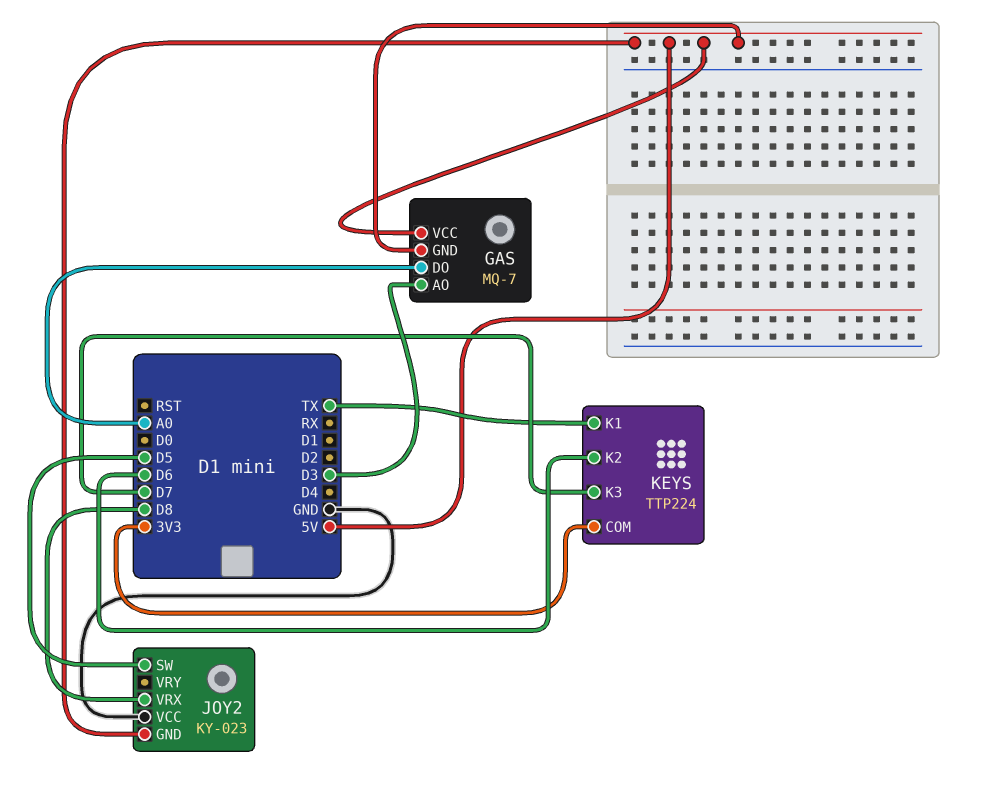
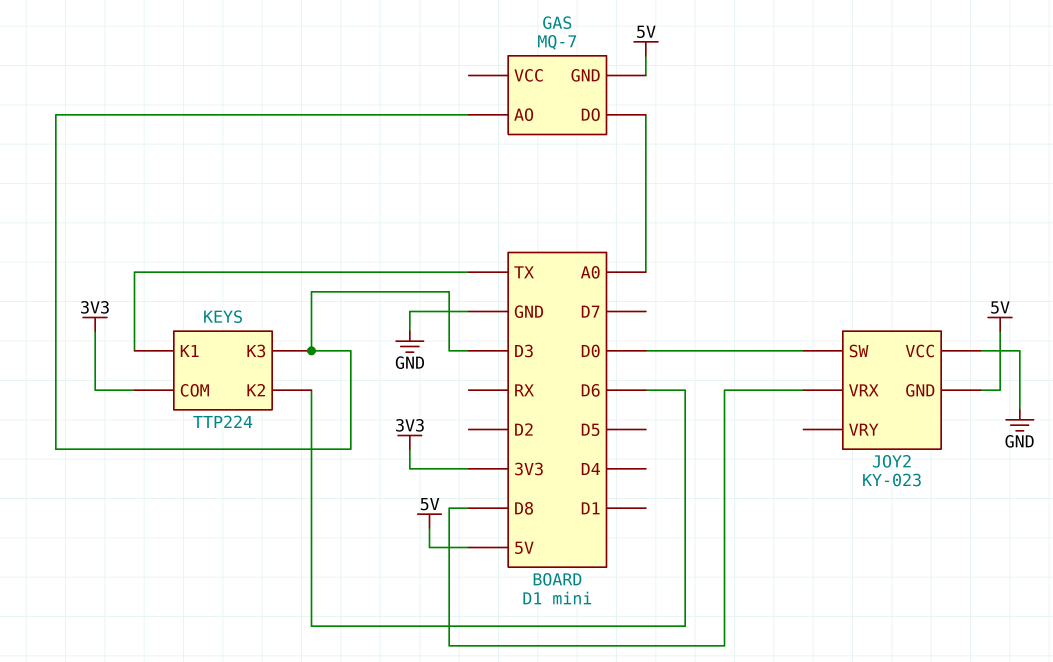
GAS pin VCC: 5V -> none
JOY2 pin SW: D5 -> D0
KEYS pin K3: D7 -> D3

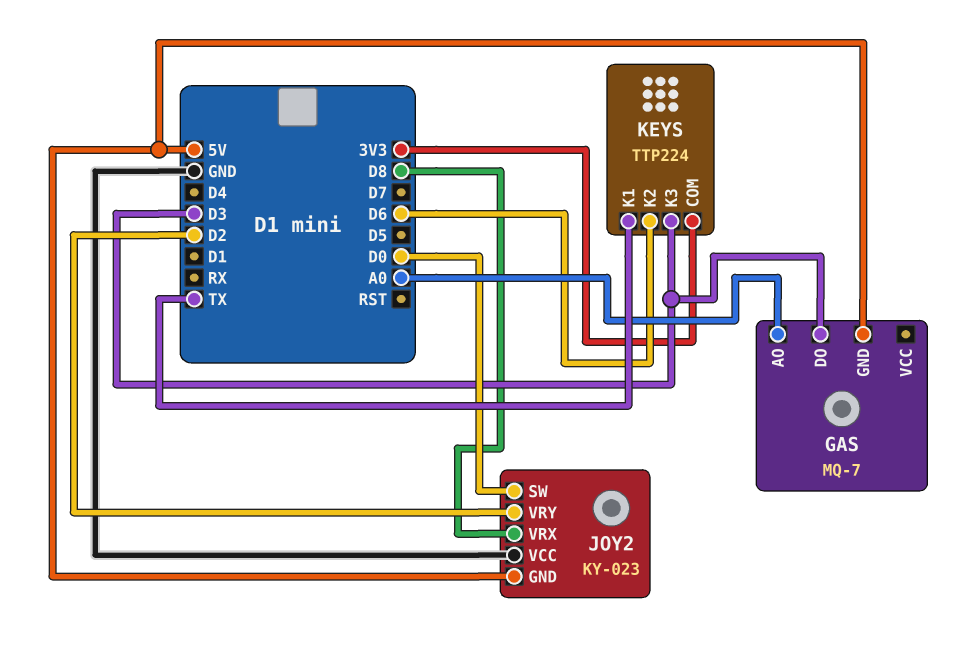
GAS pin AO: D3 -> A0
GAS pin DO: A0 -> D3
JOY2 pin VRY: none -> D2

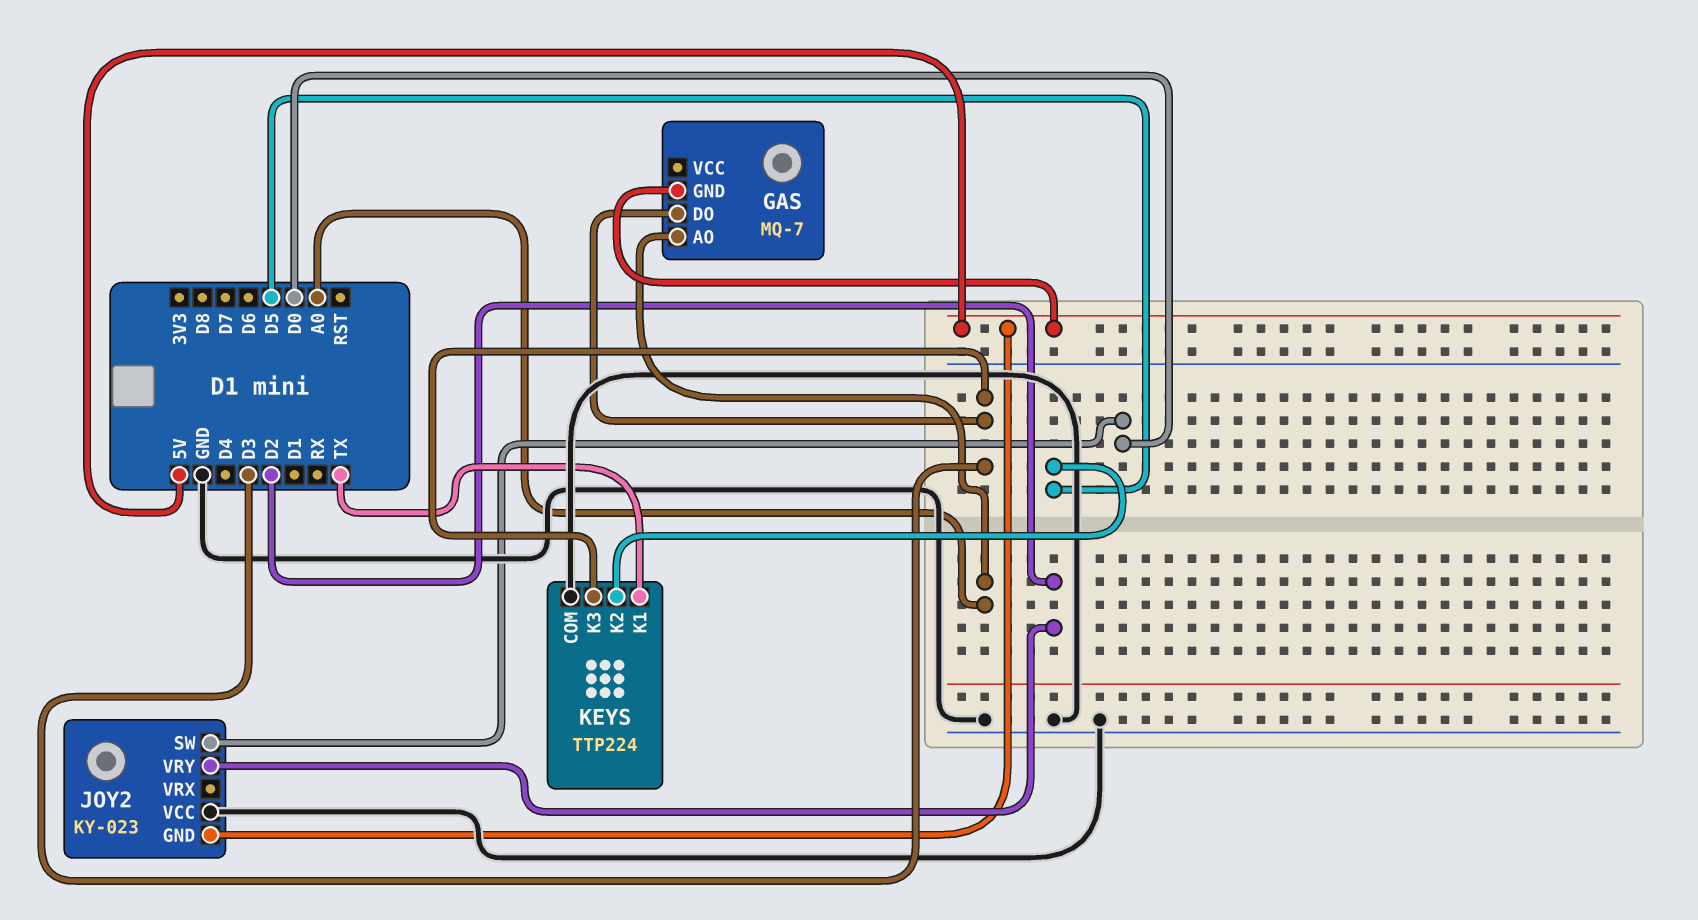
JOY2 pin VRX: D8 -> none
KEYS pin COM: 3V3 -> GND
KEYS pin K2: D6 -> D5

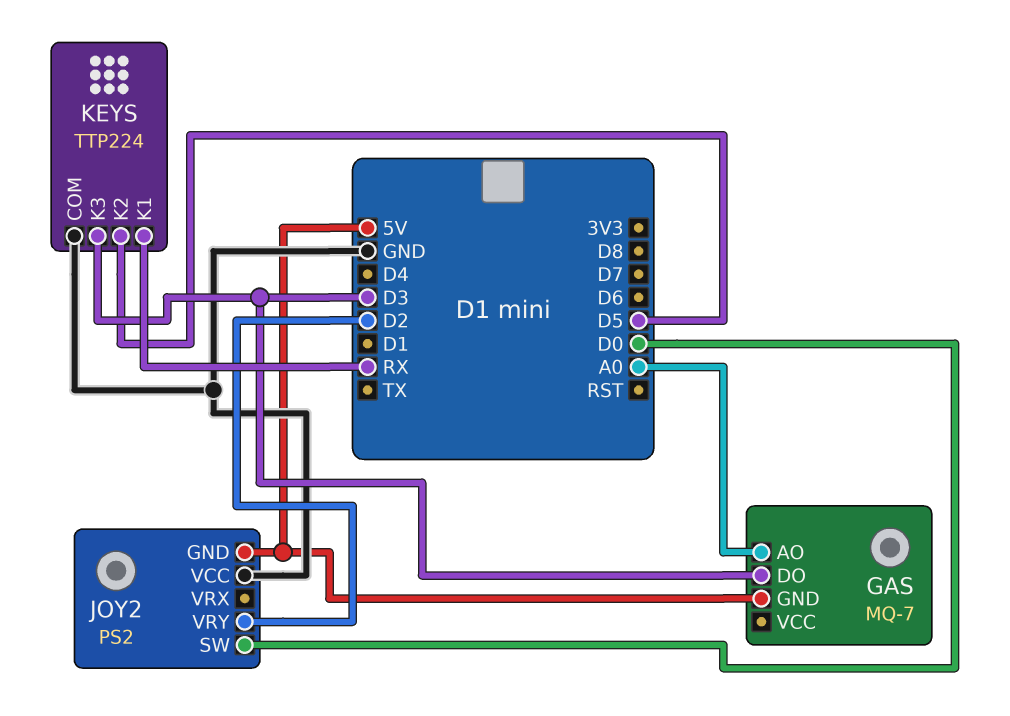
JOY2: KY-023 -> PS2
KEYS pin K1: TX -> RX

